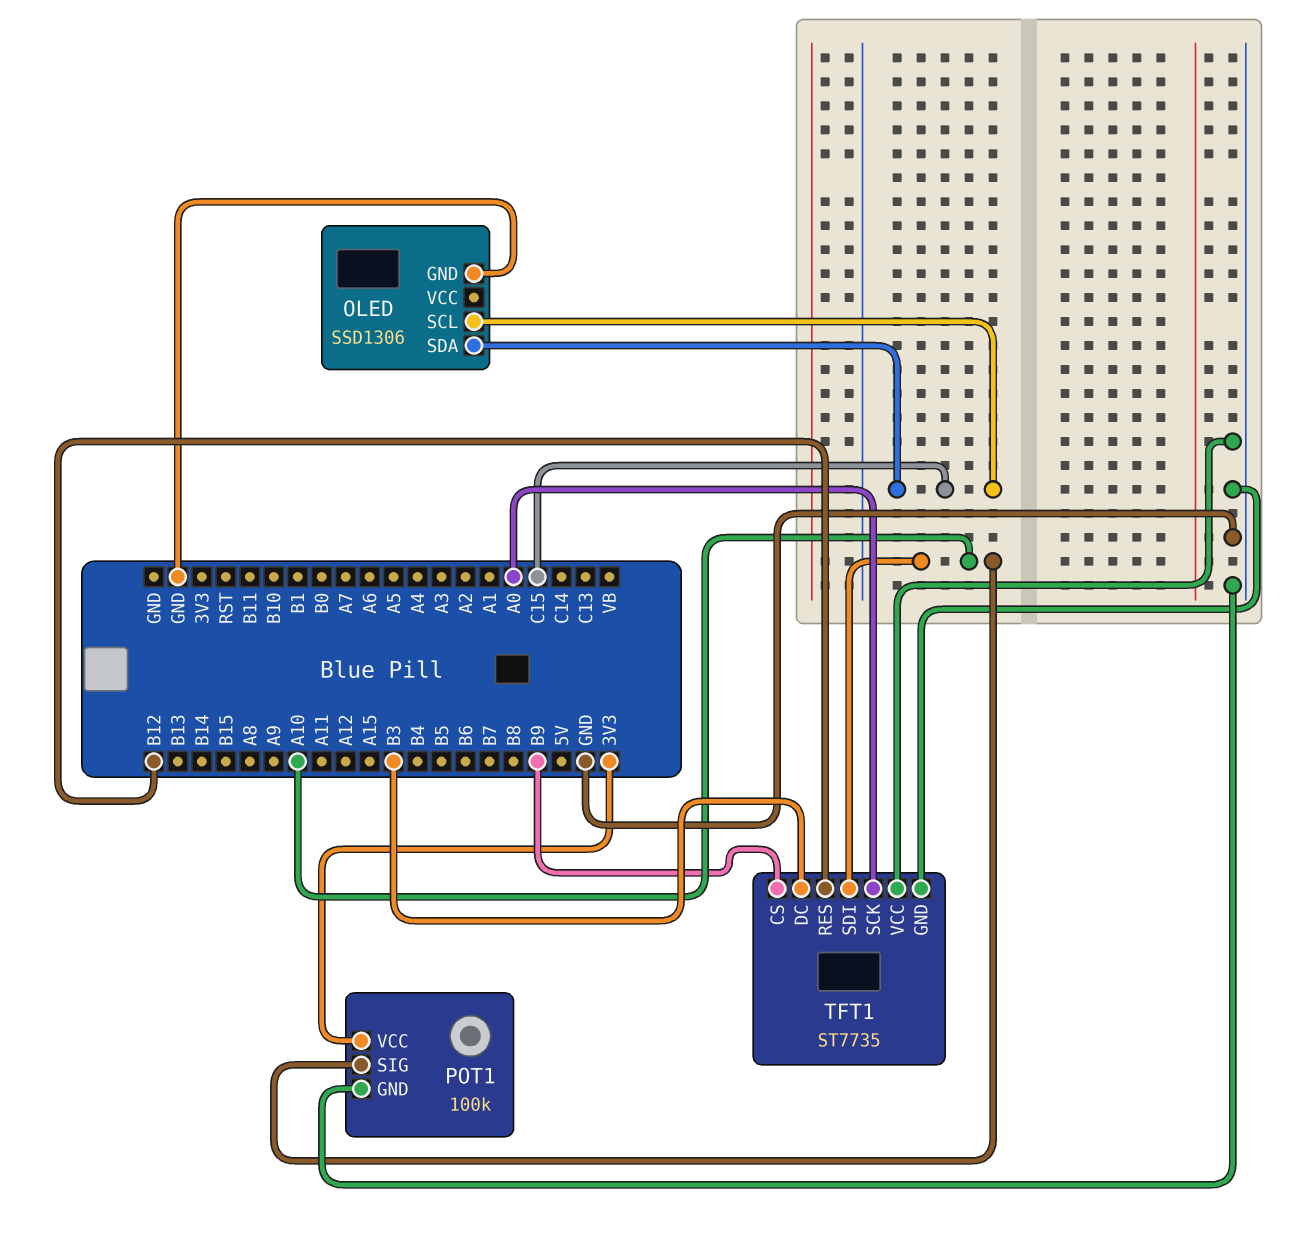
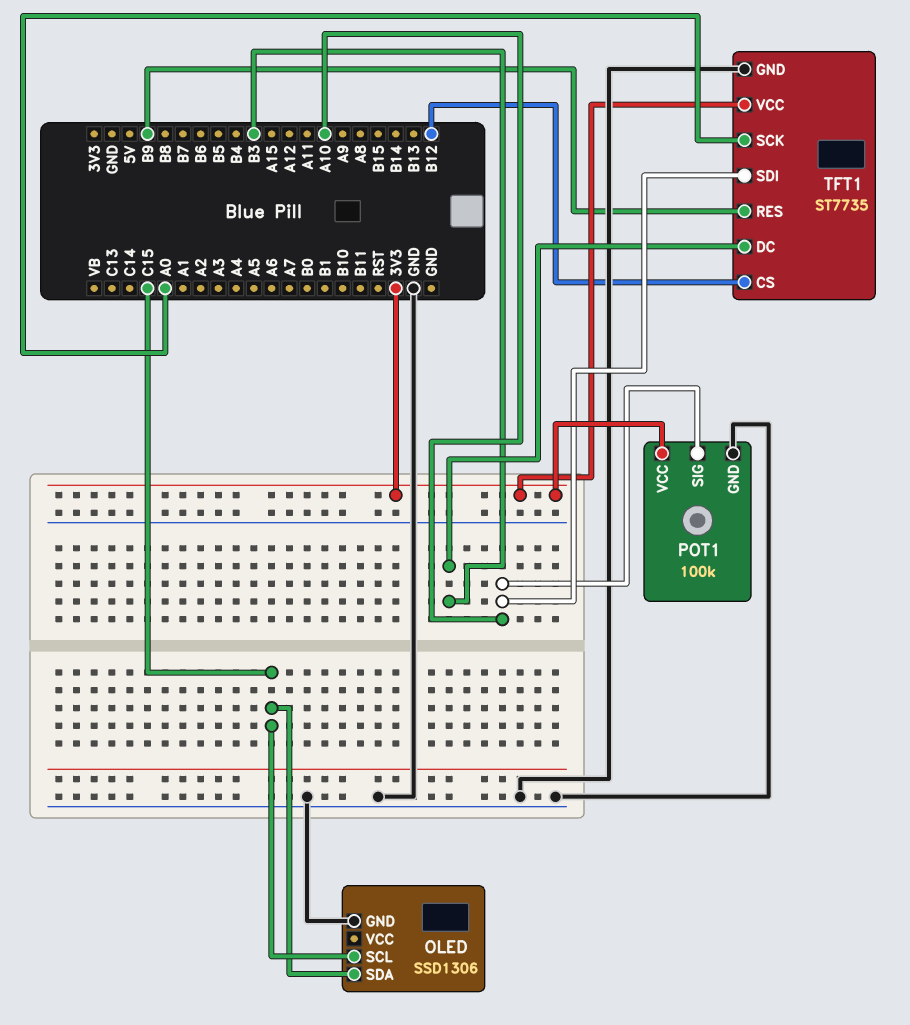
TFT1 pin CS: B9 -> B12
TFT1 pin RES: B12 -> B9
TFT1 pin VCC: GND -> 3V3

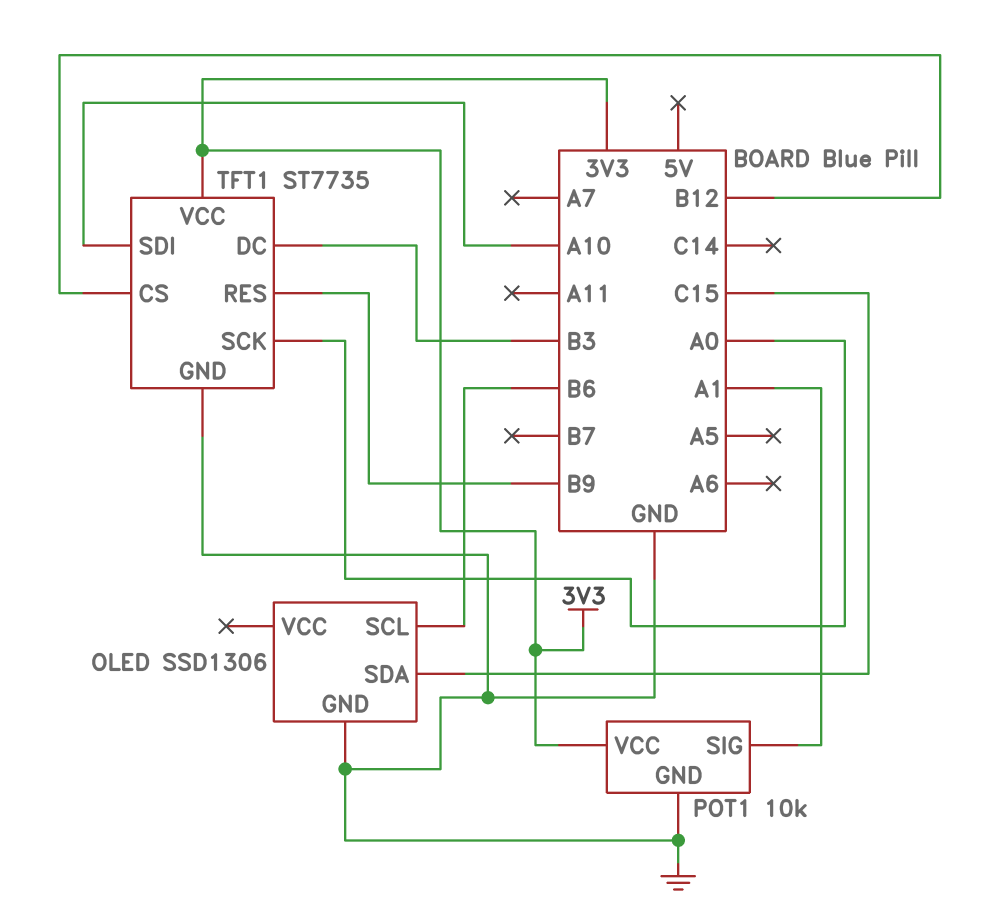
OLED pin SCL: C15 -> B6
POT1: 100k -> 10k
POT1 pin SIG: A10 -> A1

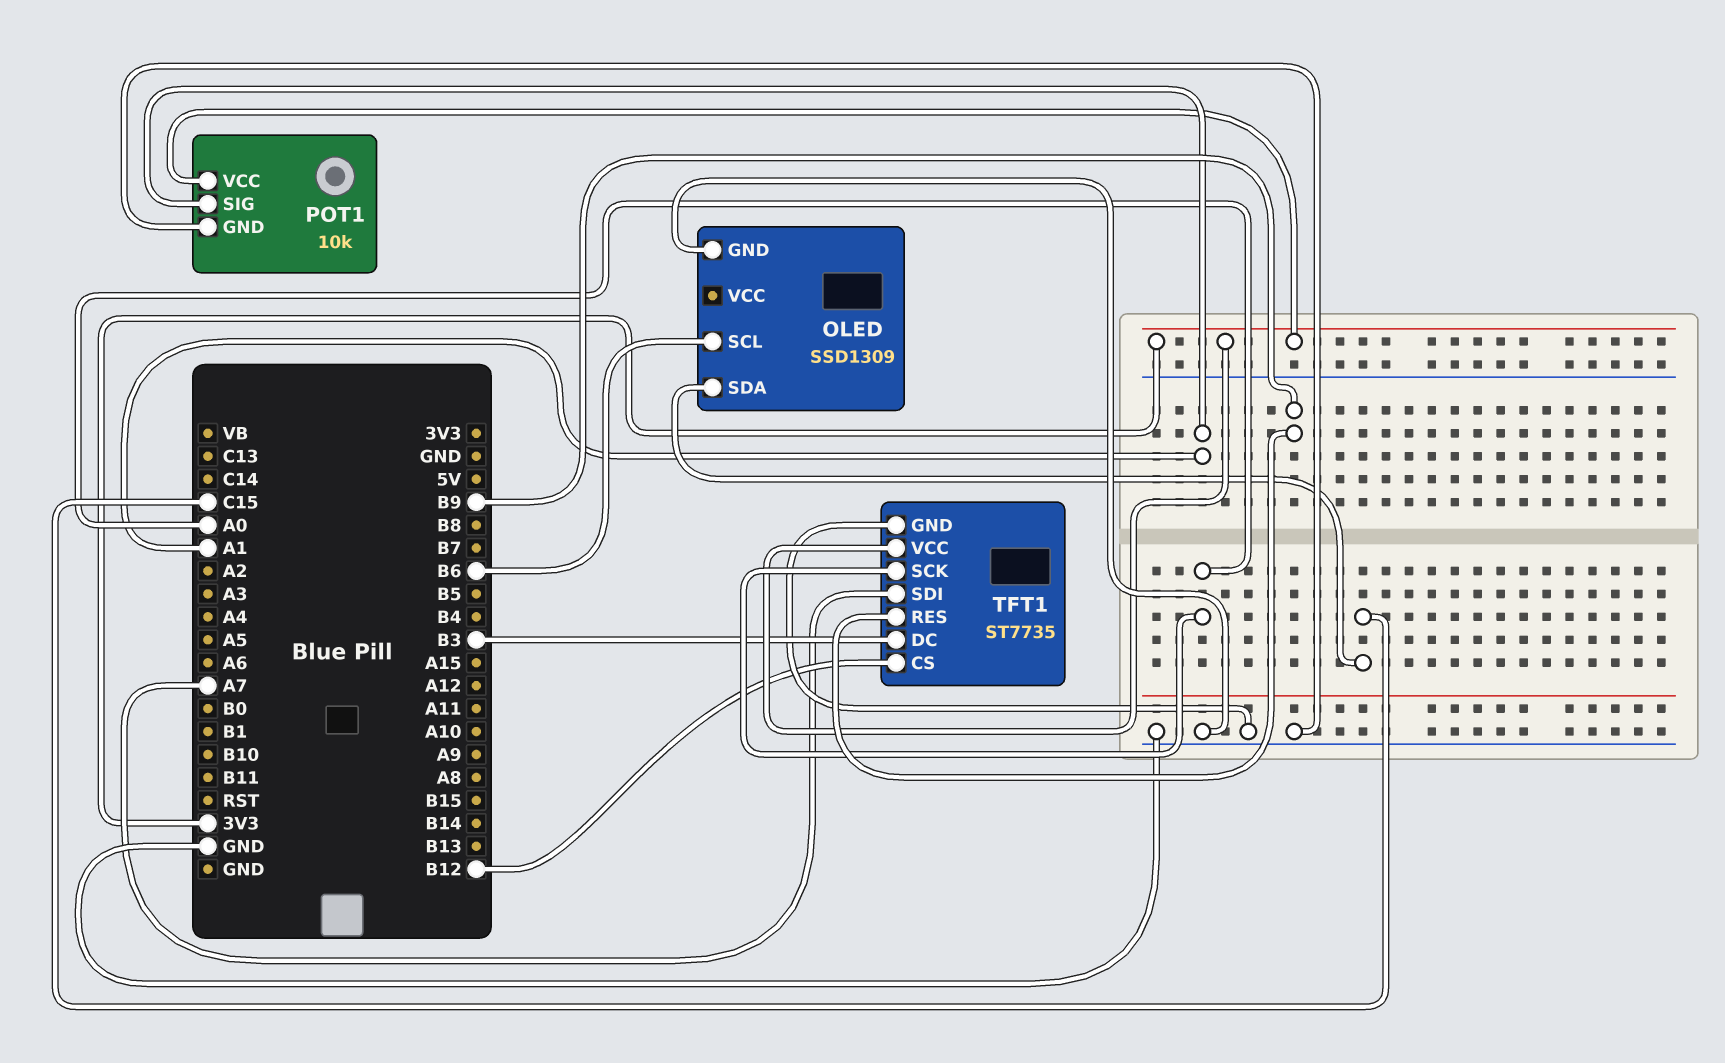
OLED: SSD1306 -> SSD1309
TFT1 pin SDI: A10 -> A7

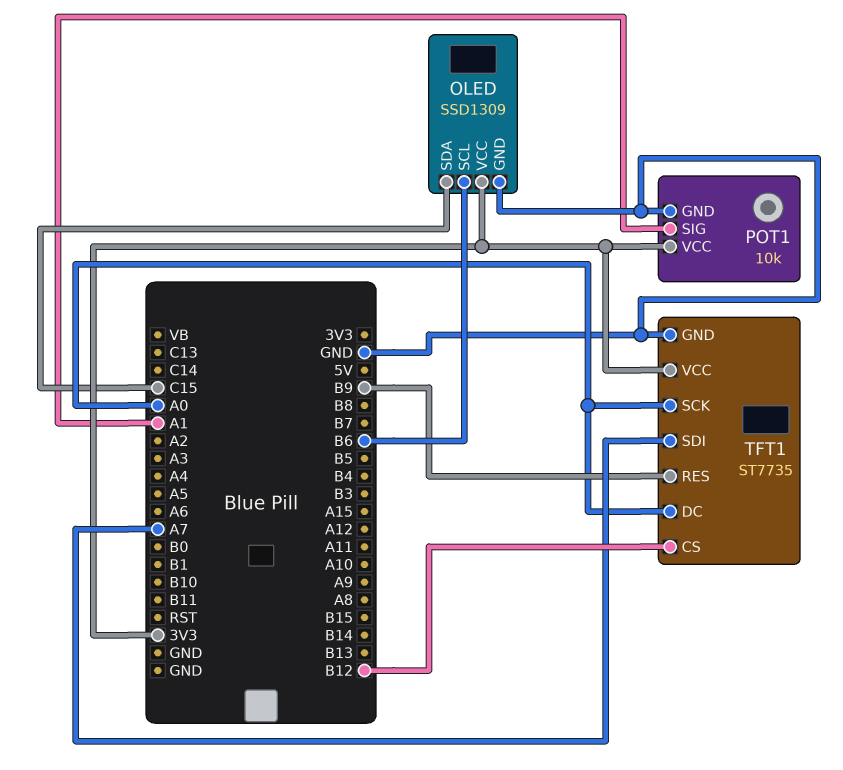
OLED pin VCC: none -> 3V3
TFT1 pin DC: B3 -> A0

